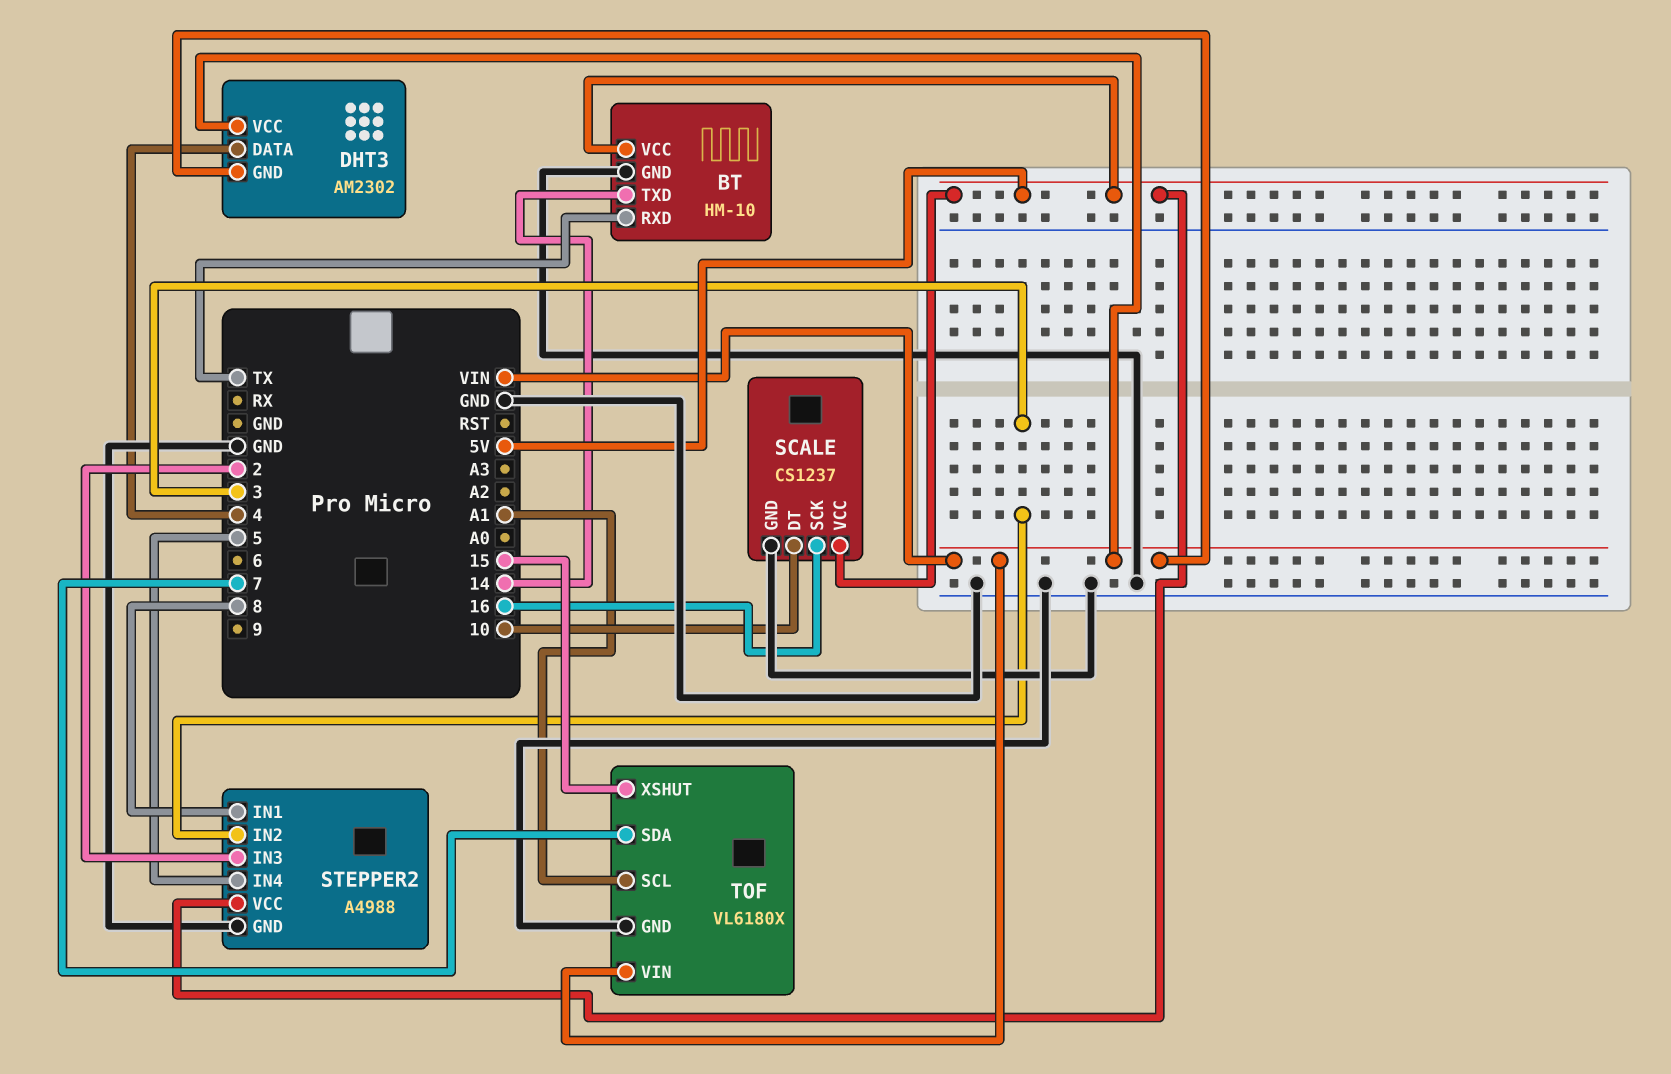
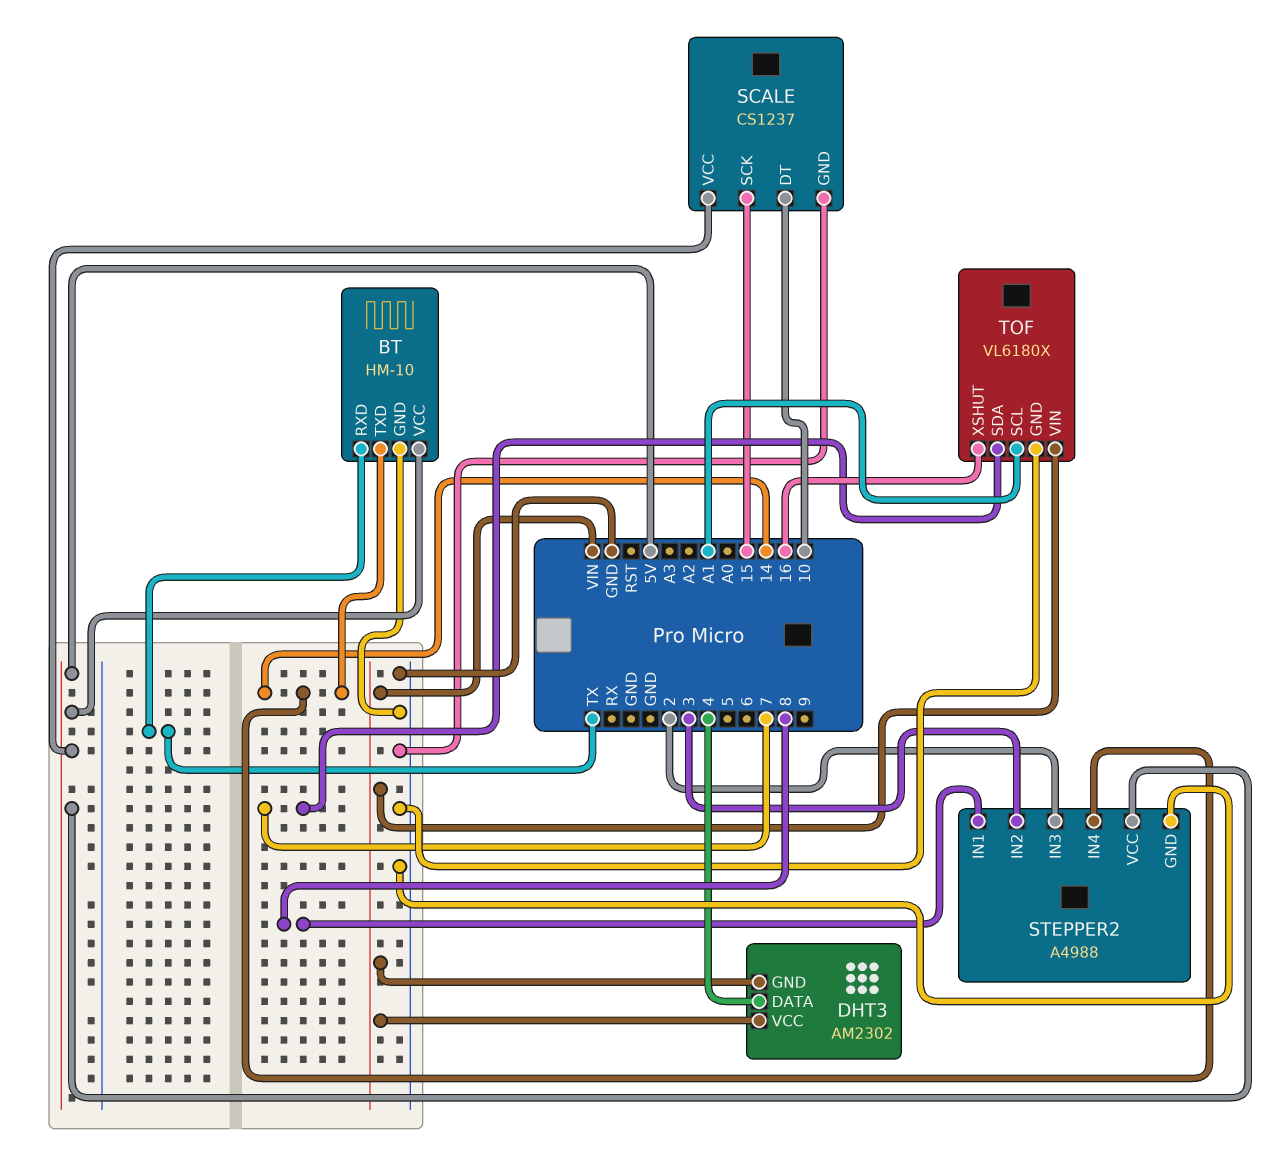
SCALE pin SCK: 16 -> 15
STEPPER2 pin IN4: 5 -> 14
TOF pin XSHUT: 15 -> 16

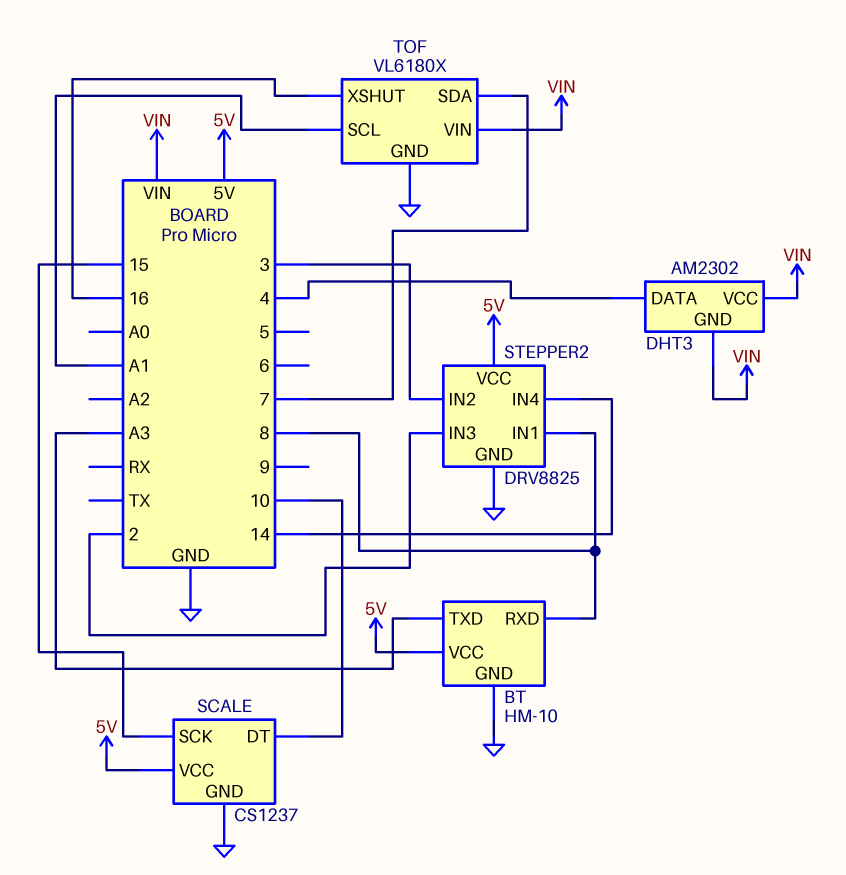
BT pin RXD: TX -> 8
BT pin TXD: 14 -> A3
STEPPER2: A4988 -> DRV8825

